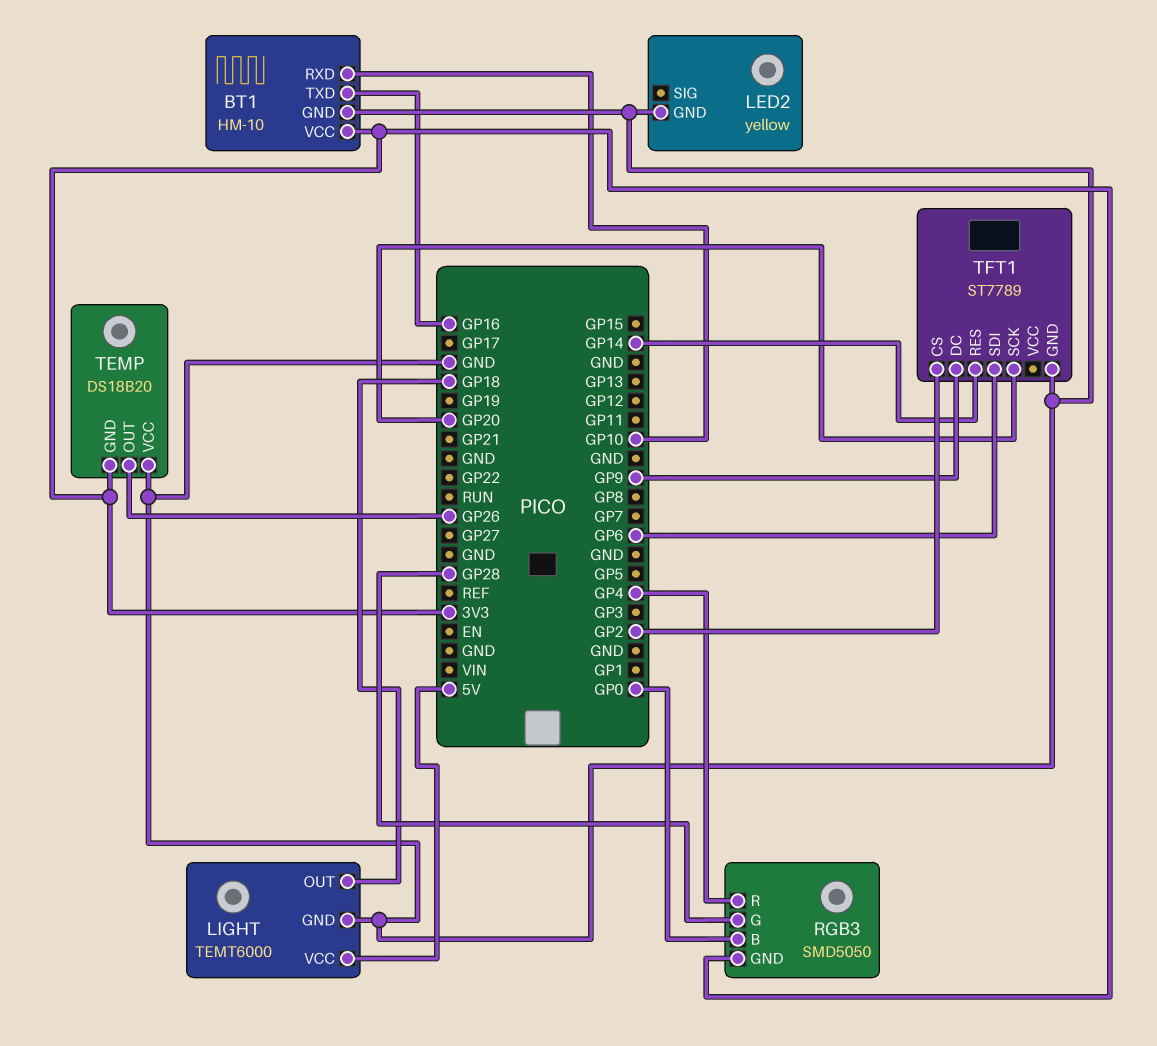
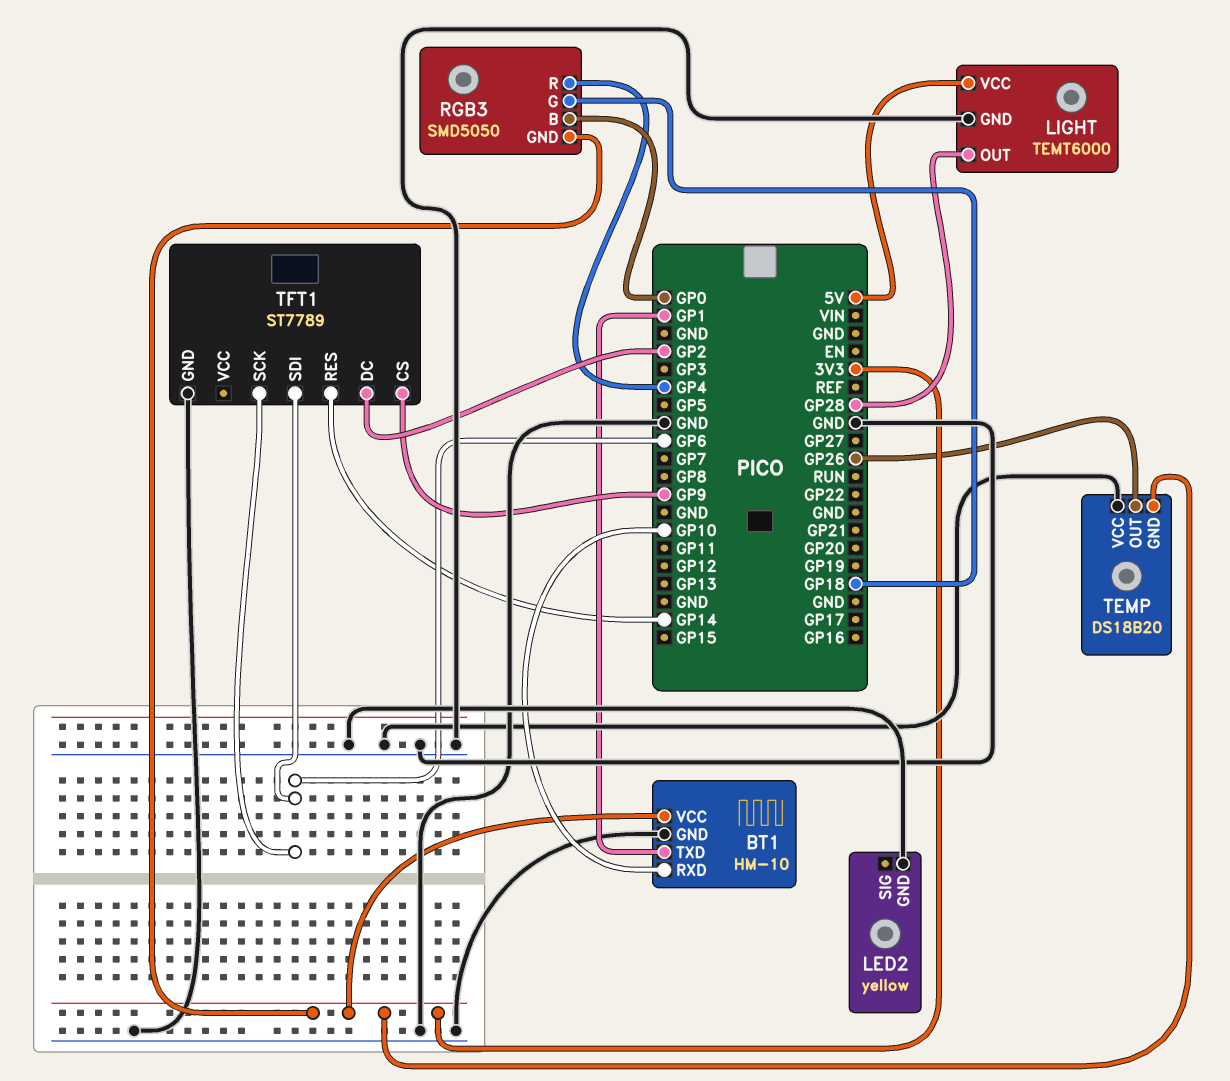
BT1 pin TXD: GP16 -> GP1
LIGHT pin OUT: GP18 -> GP28
RGB3 pin G: GP28 -> GP18
TFT1 pin CS: GP2 -> GP9
TFT1 pin DC: GP9 -> GP2
TFT1 pin SCK: GP20 -> GP6

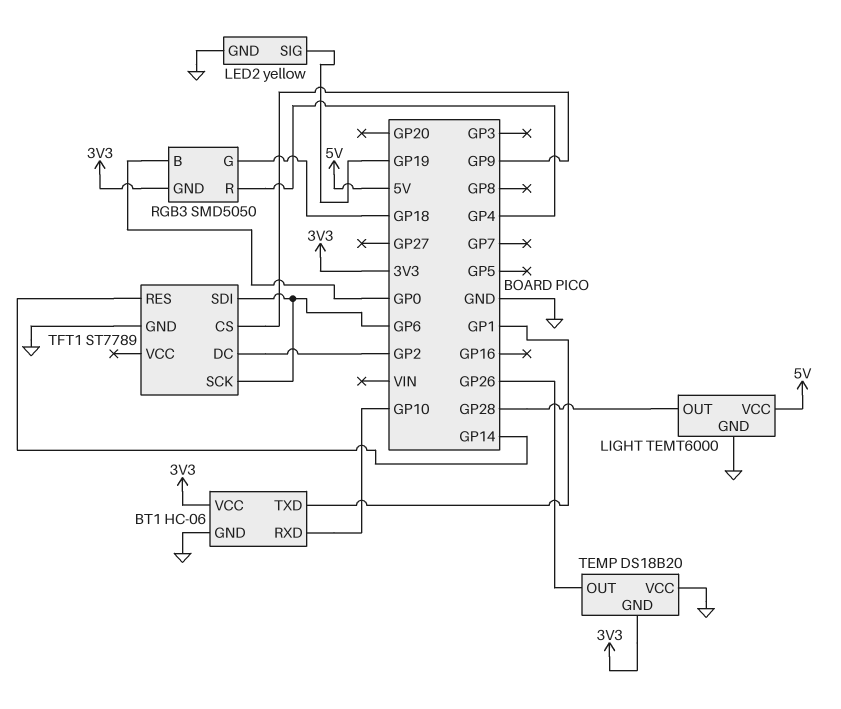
BT1: HM-10 -> HC-06
LED2 pin SIG: none -> GP19

